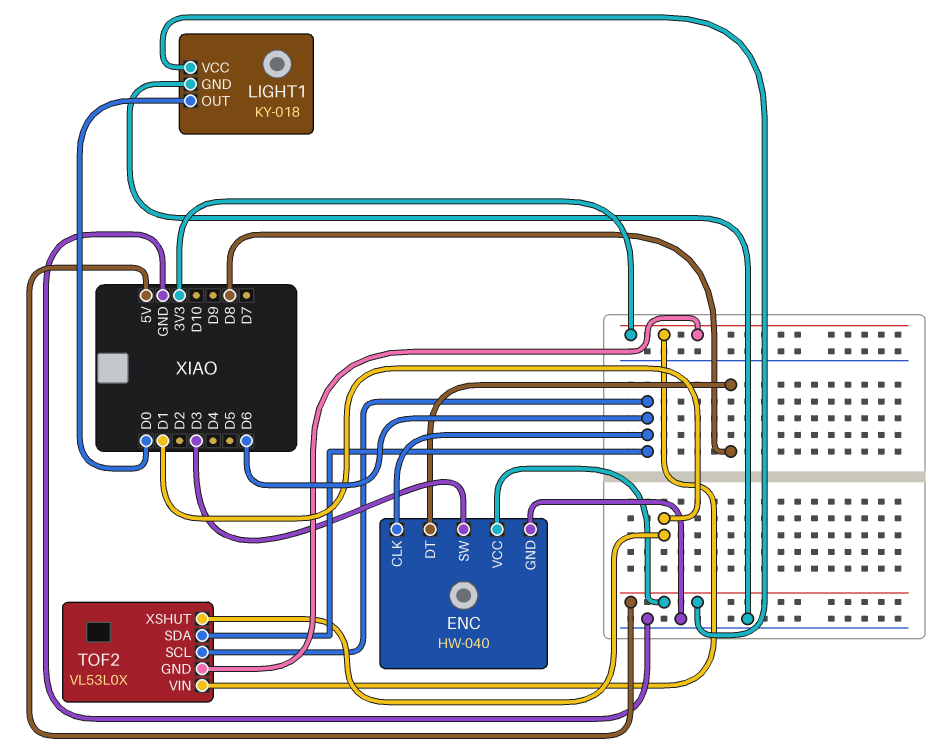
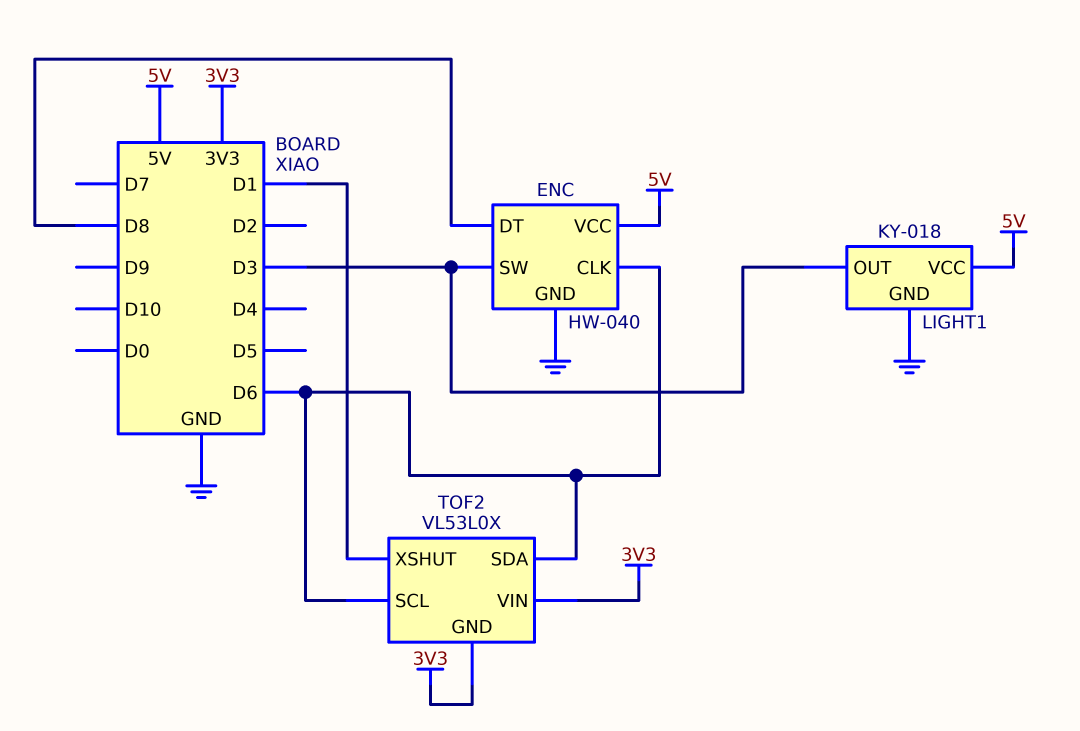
LIGHT1 pin OUT: D0 -> D3

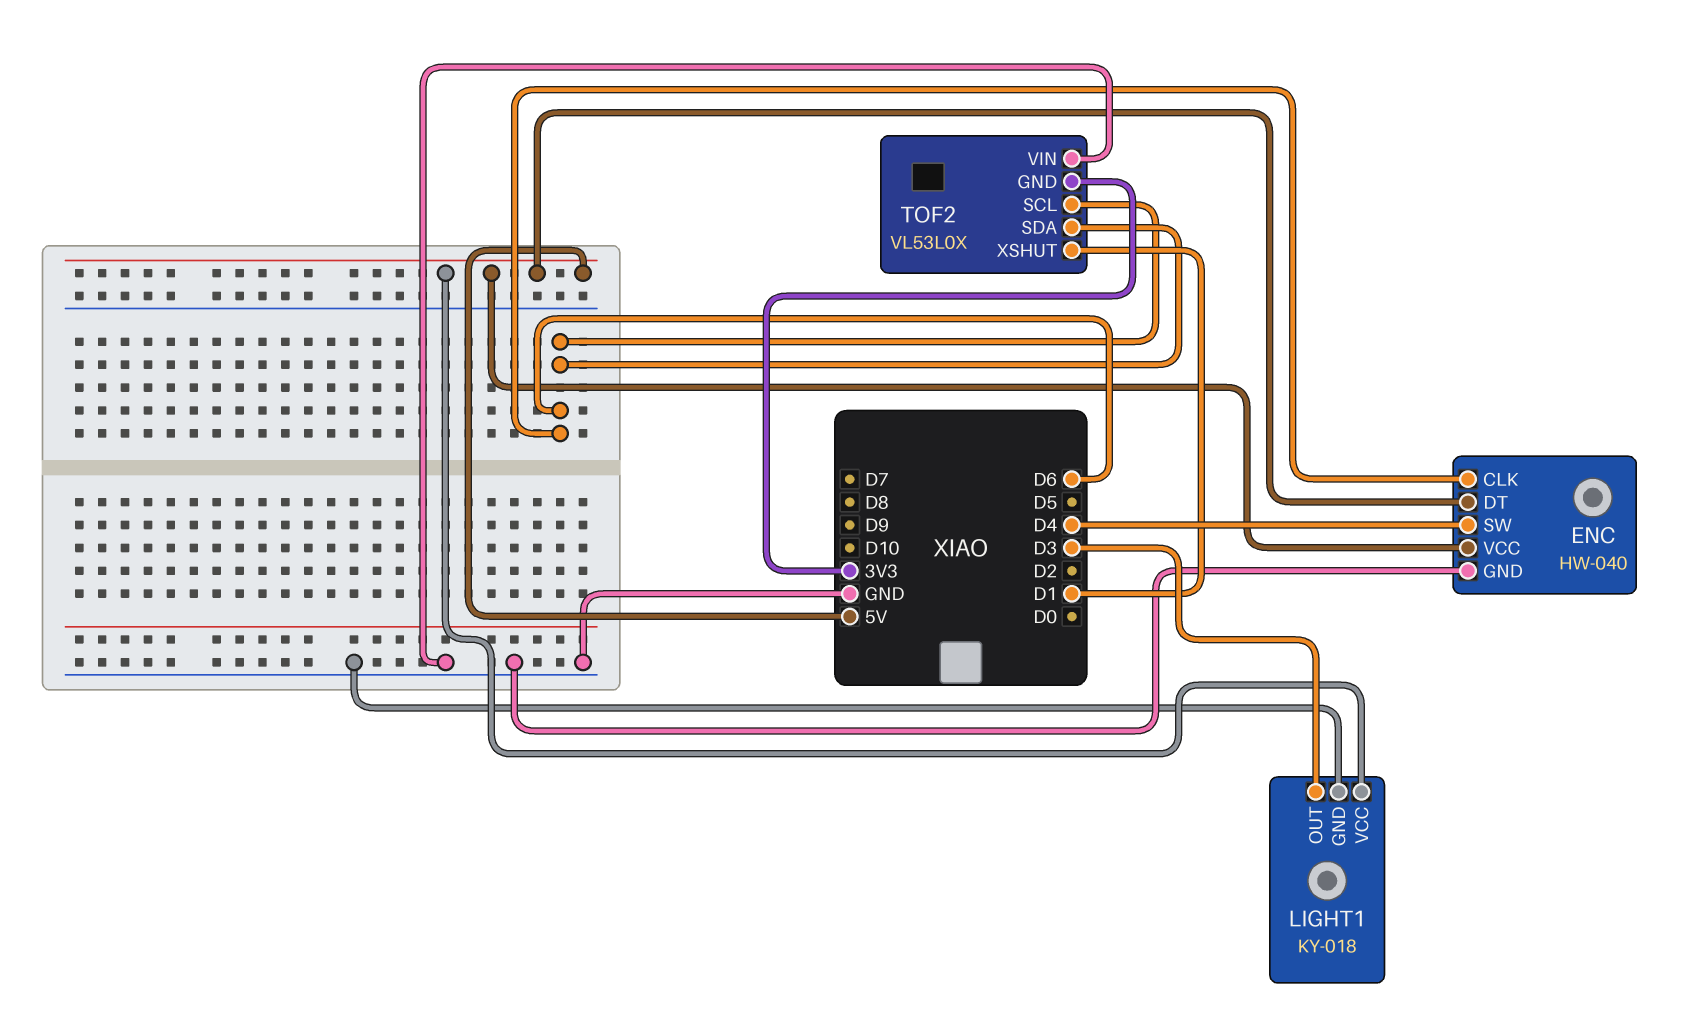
ENC pin DT: D8 -> 5V
ENC pin SW: D3 -> D4
TOF2 pin VIN: 3V3 -> GND

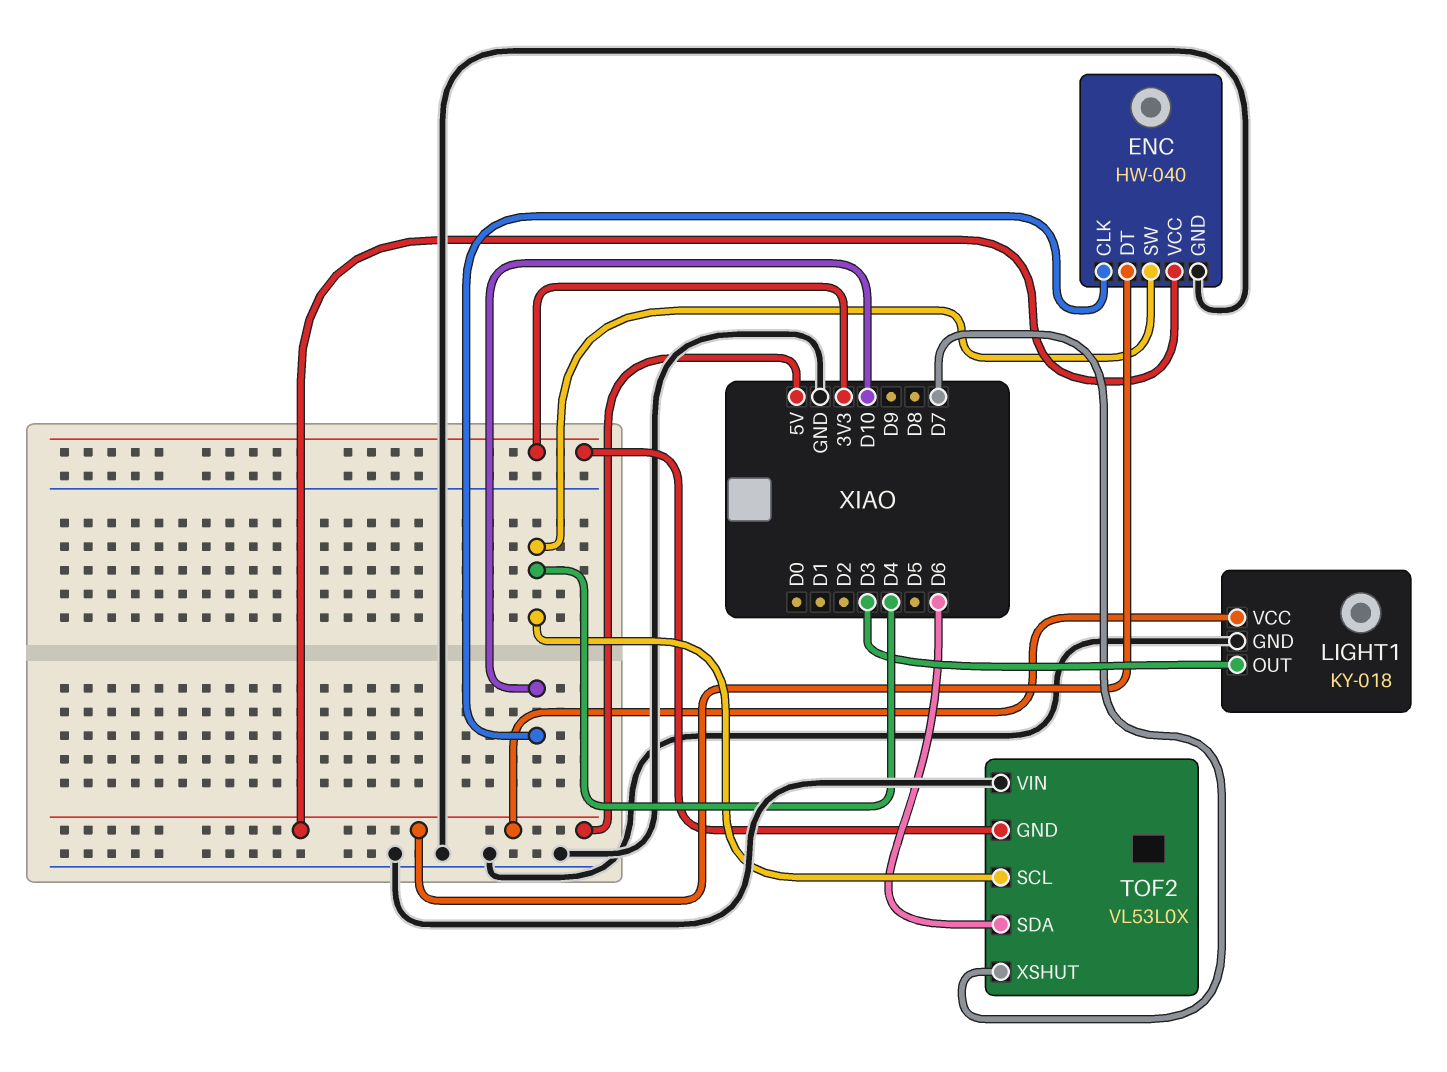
ENC pin CLK: D6 -> D10
TOF2 pin SCL: D6 -> D4
TOF2 pin XSHUT: D1 -> D7

